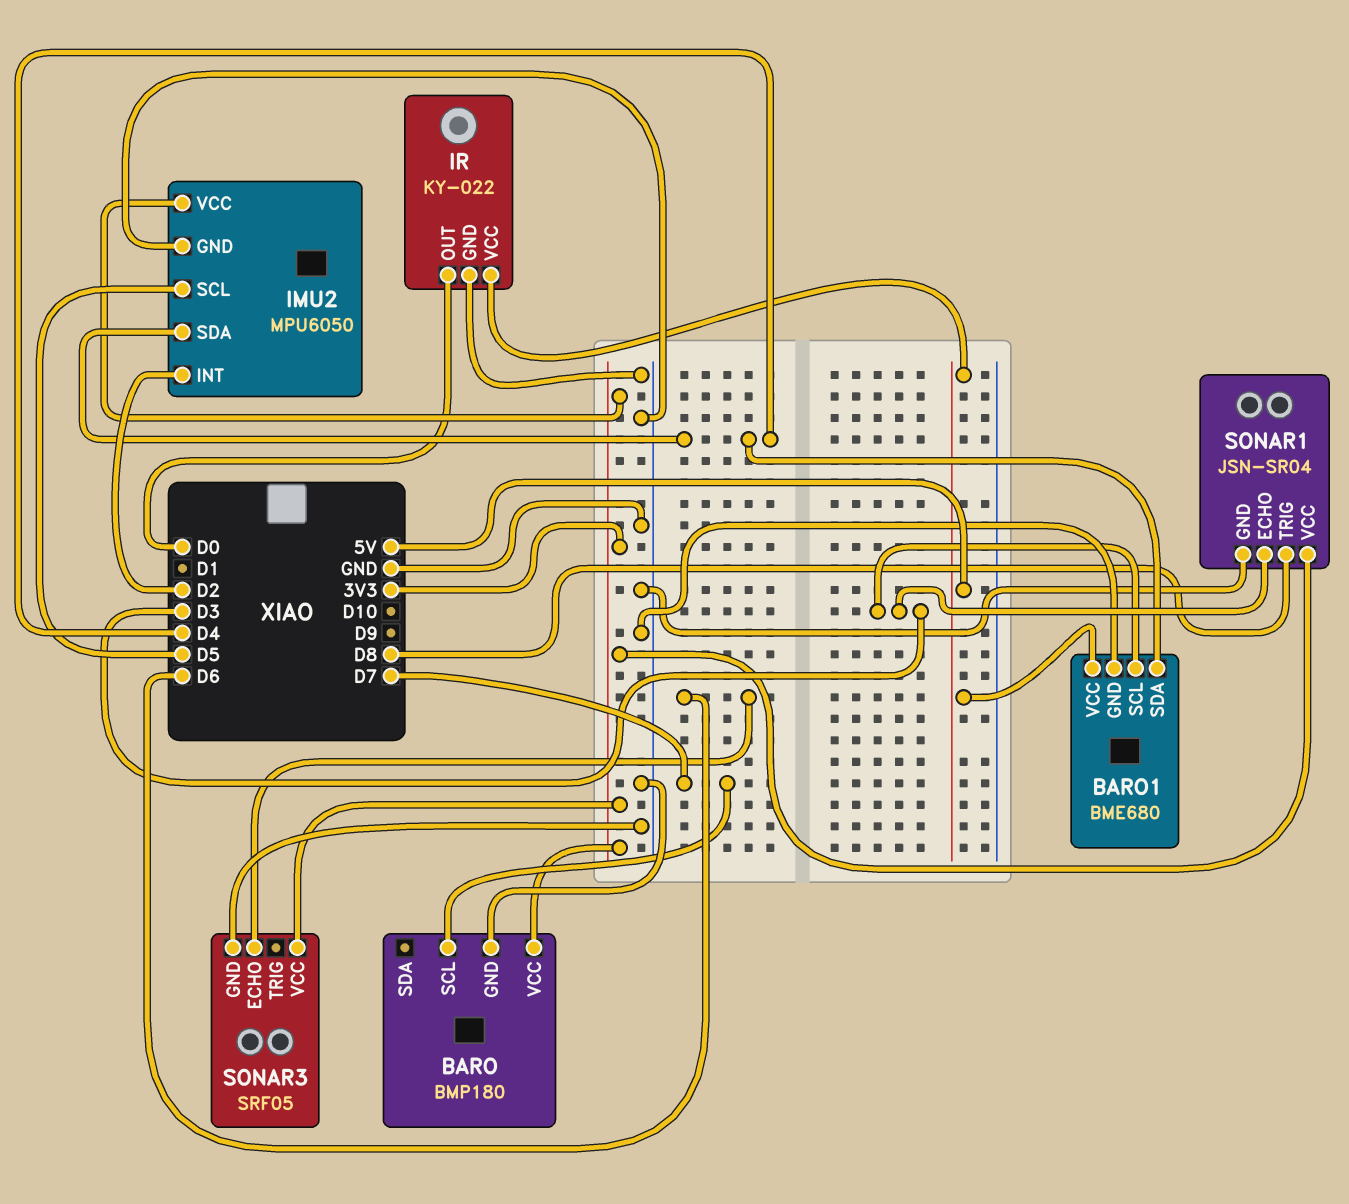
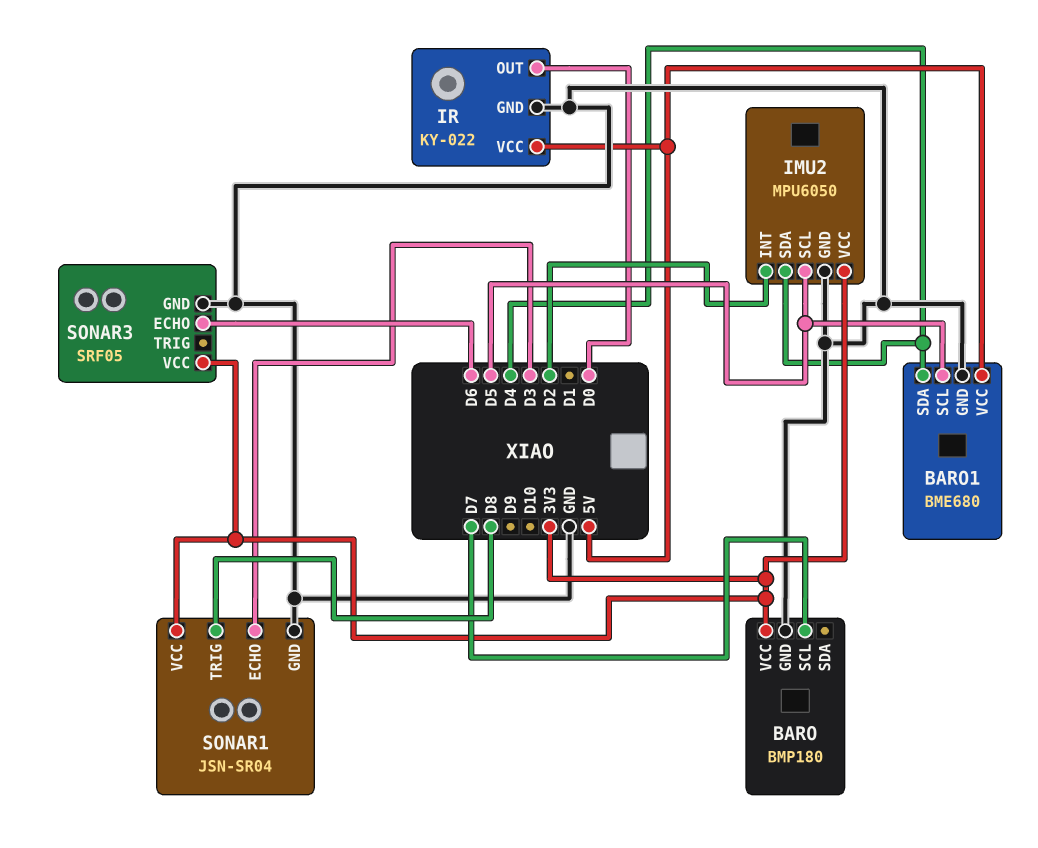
BARO1 pin SCL: D3 -> D5

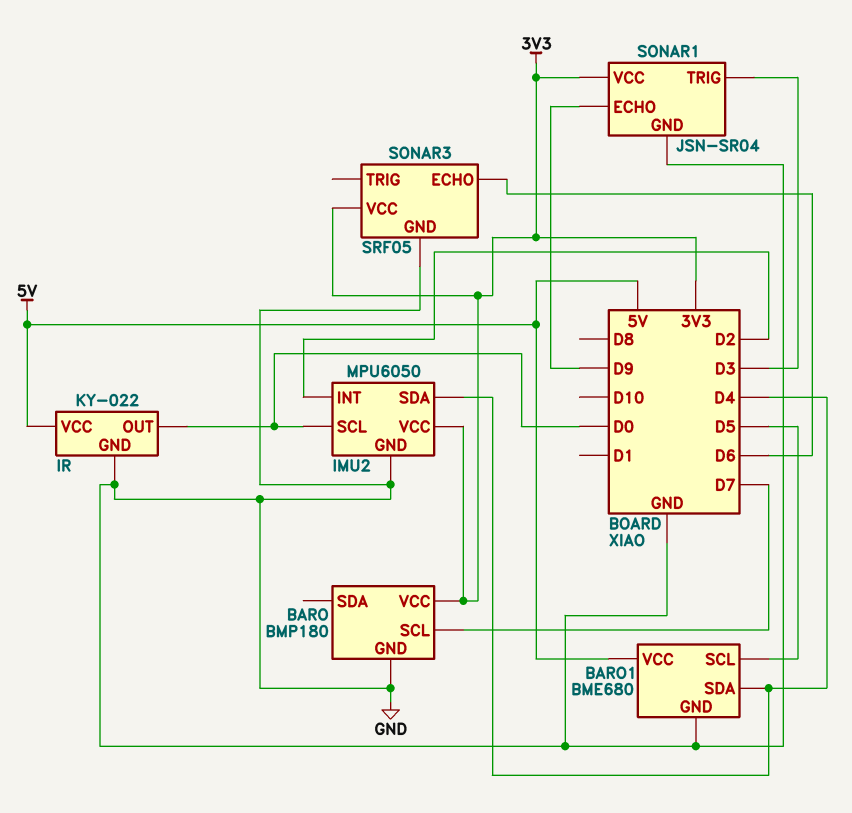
IMU2 pin SCL: D5 -> D0
SONAR1 pin ECHO: D3 -> D9
SONAR1 pin TRIG: D8 -> D3

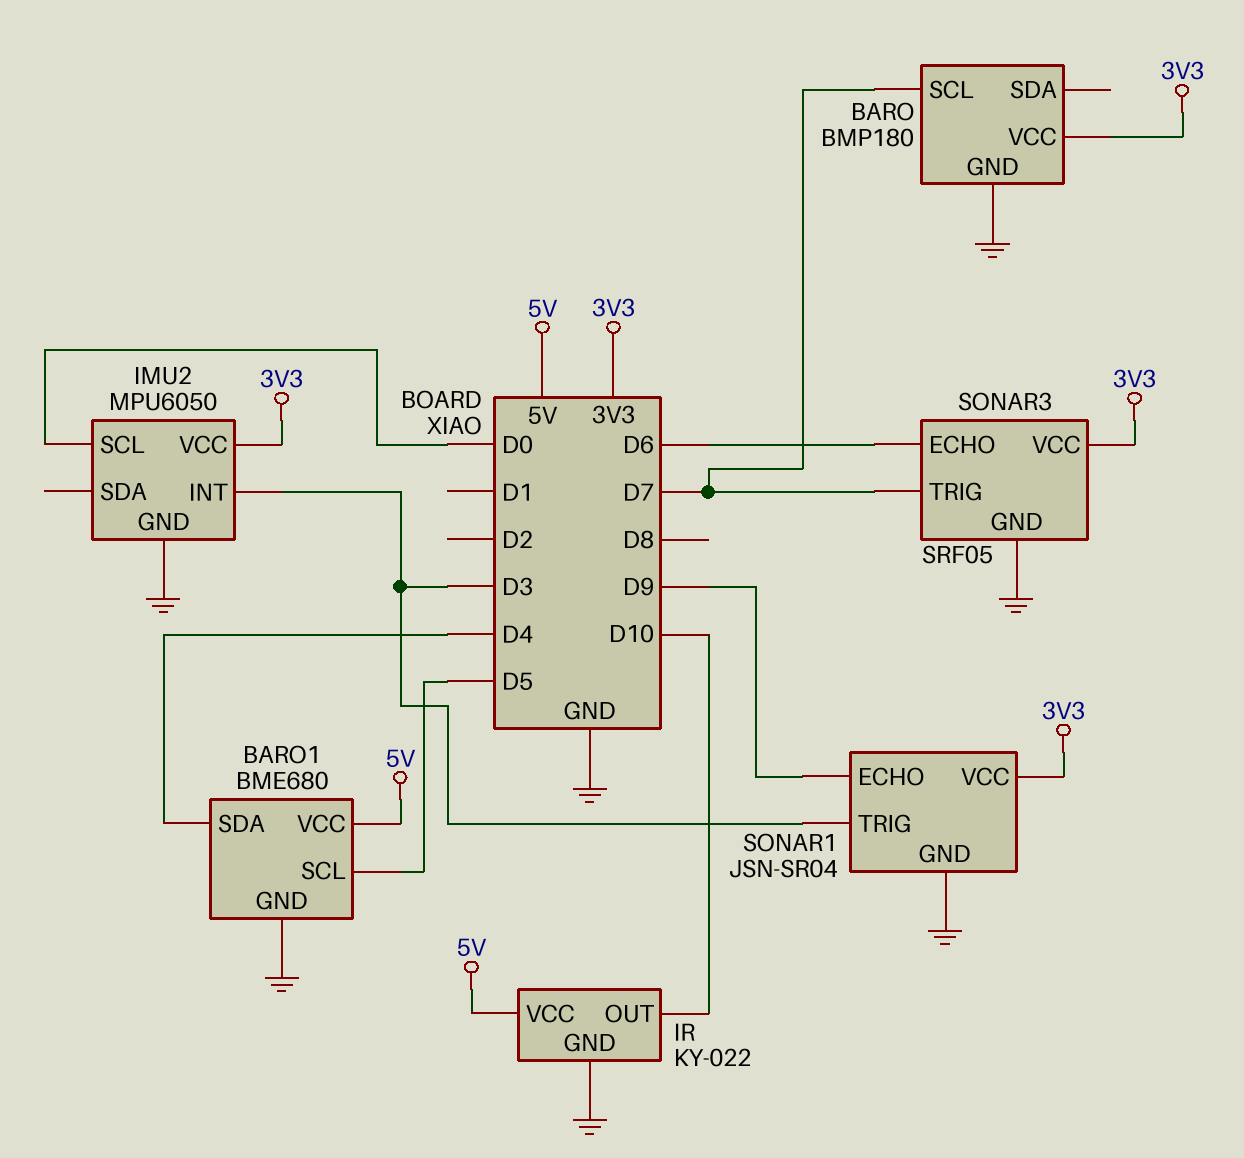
IMU2 pin INT: D2 -> D3
IMU2 pin SDA: D4 -> none
IR pin OUT: D0 -> D10
SONAR3 pin TRIG: none -> D7

